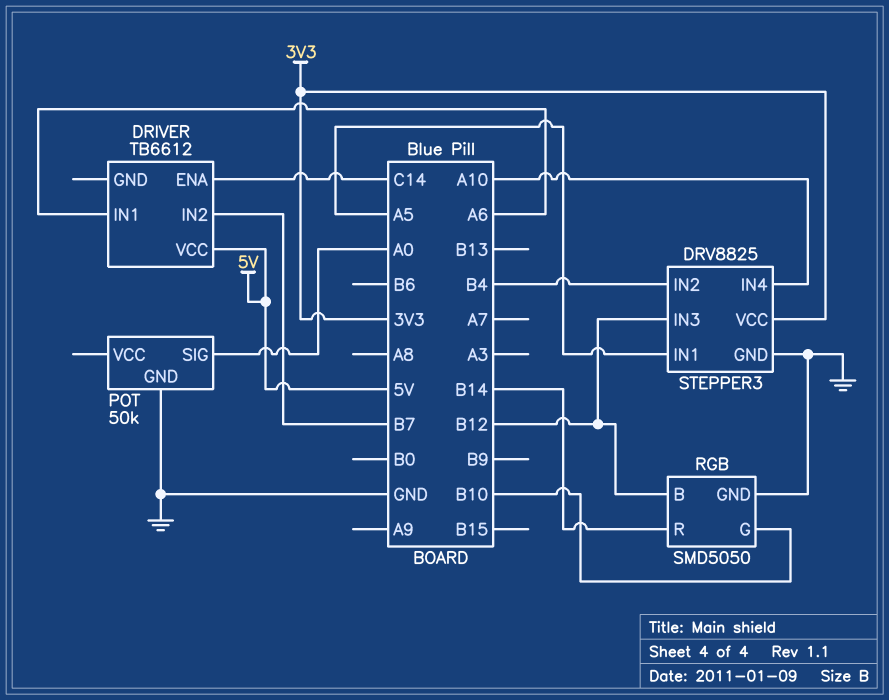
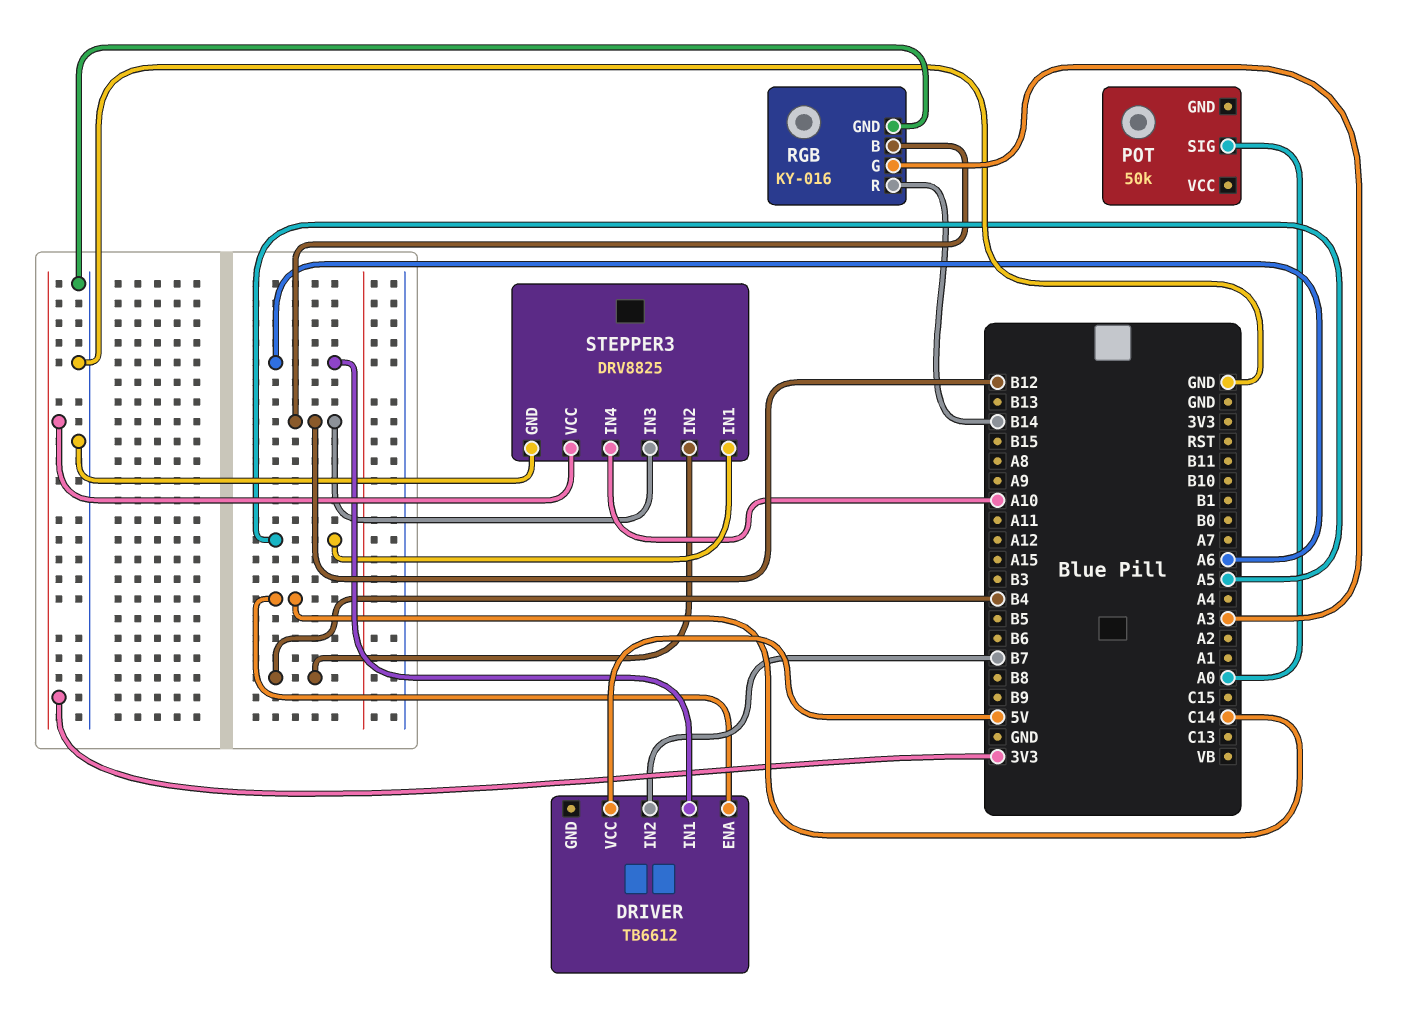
POT pin GND: GND -> none
RGB: SMD5050 -> KY-016
RGB pin G: B10 -> A3

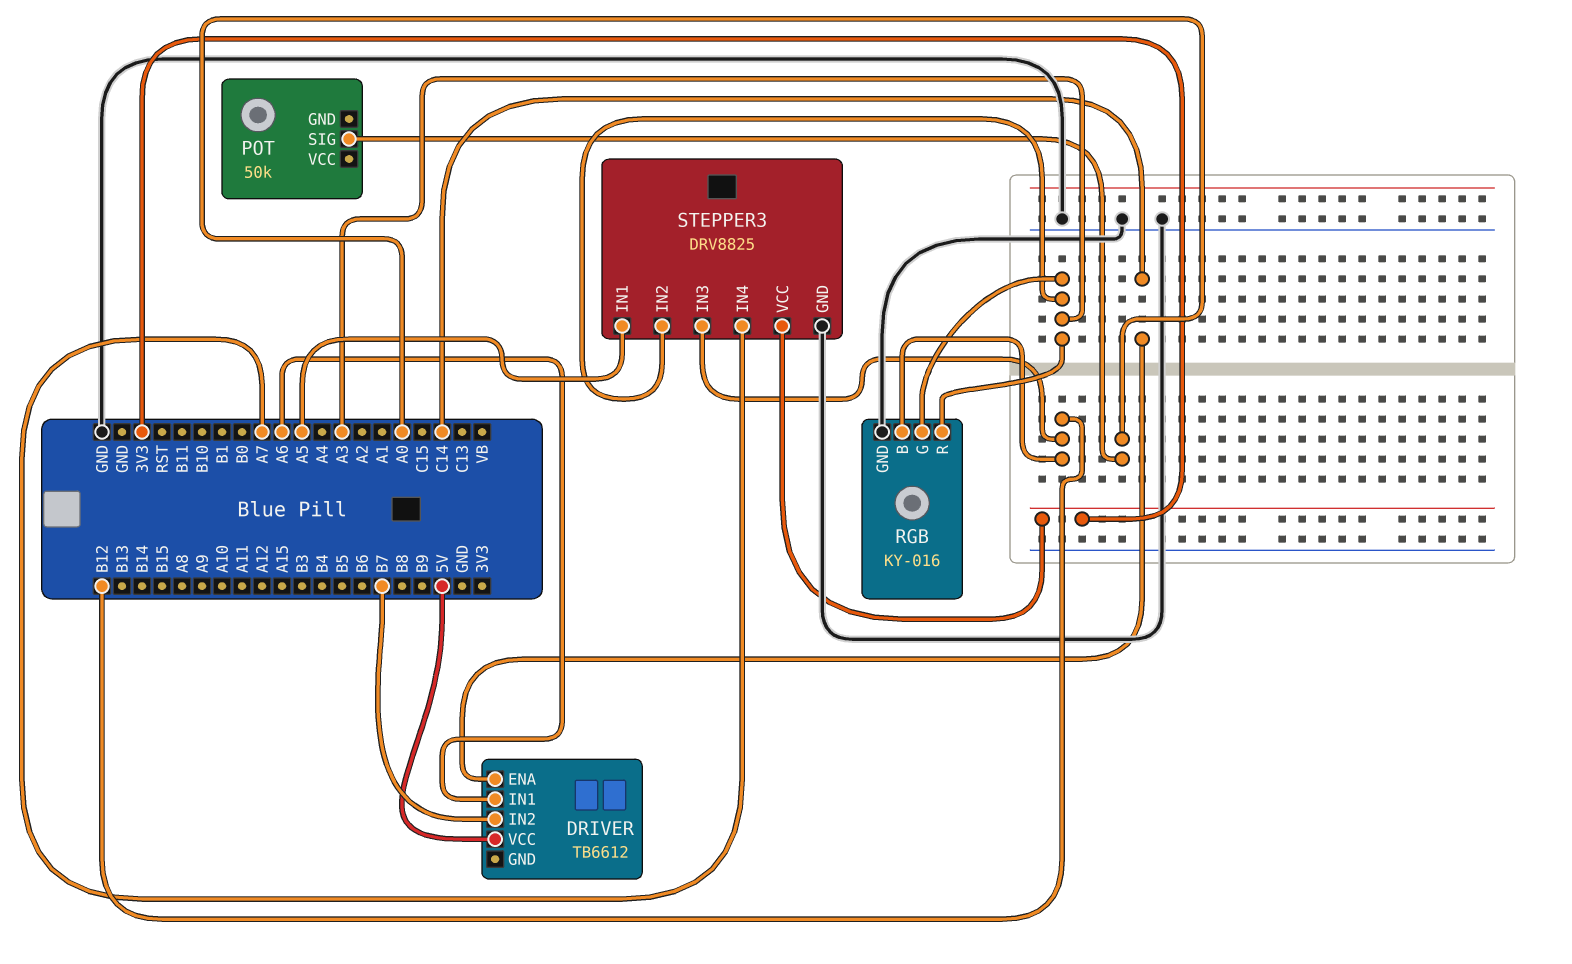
RGB pin R: B14 -> A3
STEPPER3 pin IN2: B4 -> A3
STEPPER3 pin IN4: A10 -> A7

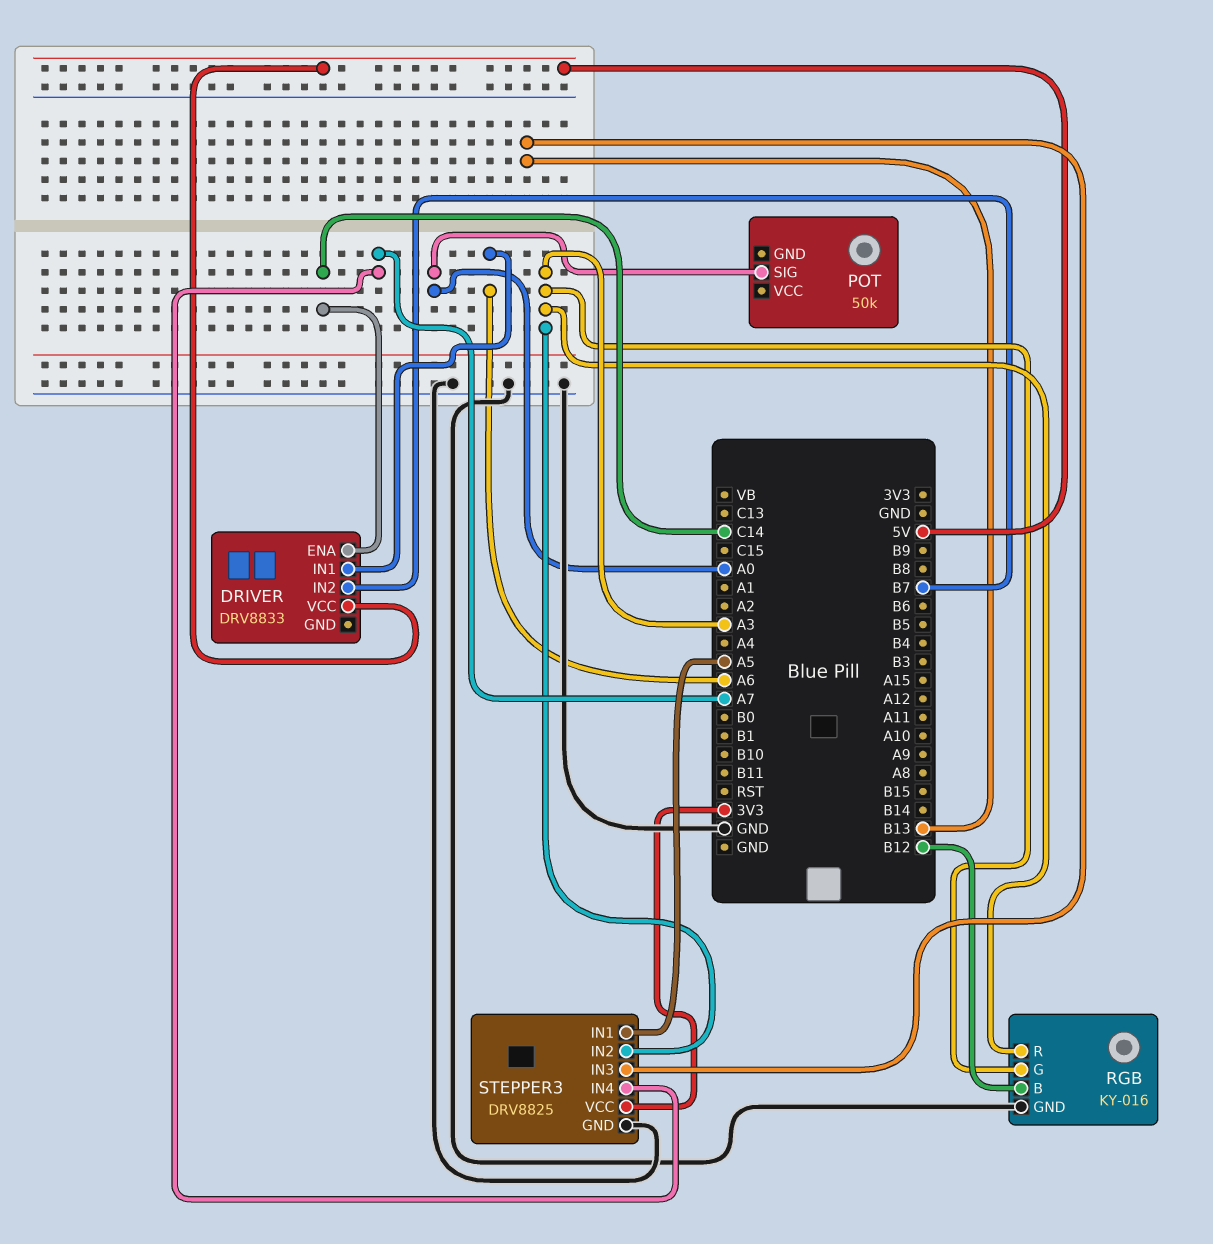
DRIVER: TB6612 -> DRV8833
STEPPER3 pin IN3: B12 -> B13

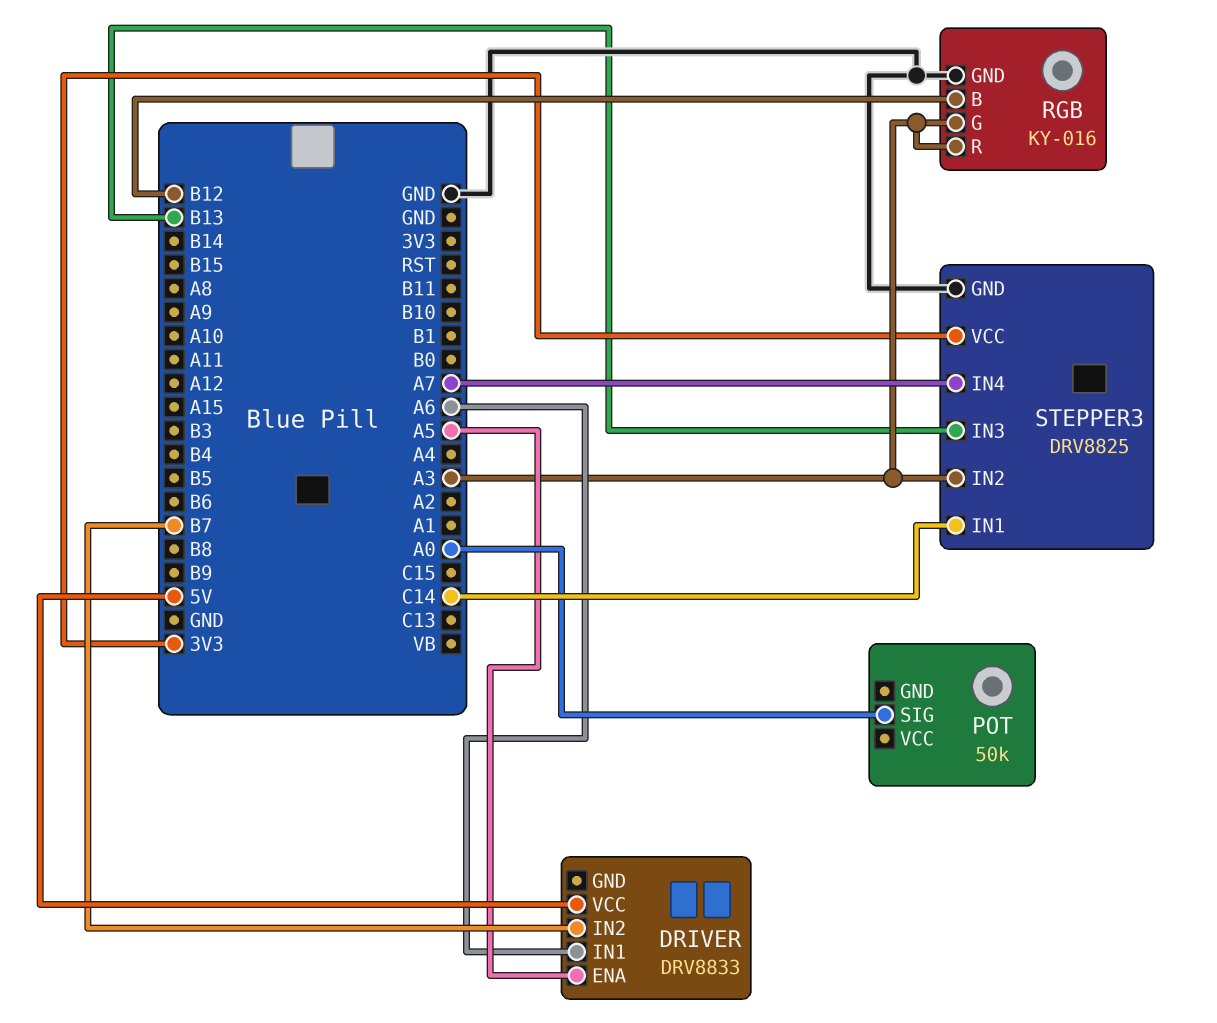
DRIVER pin ENA: C14 -> A5
STEPPER3 pin IN1: A5 -> C14

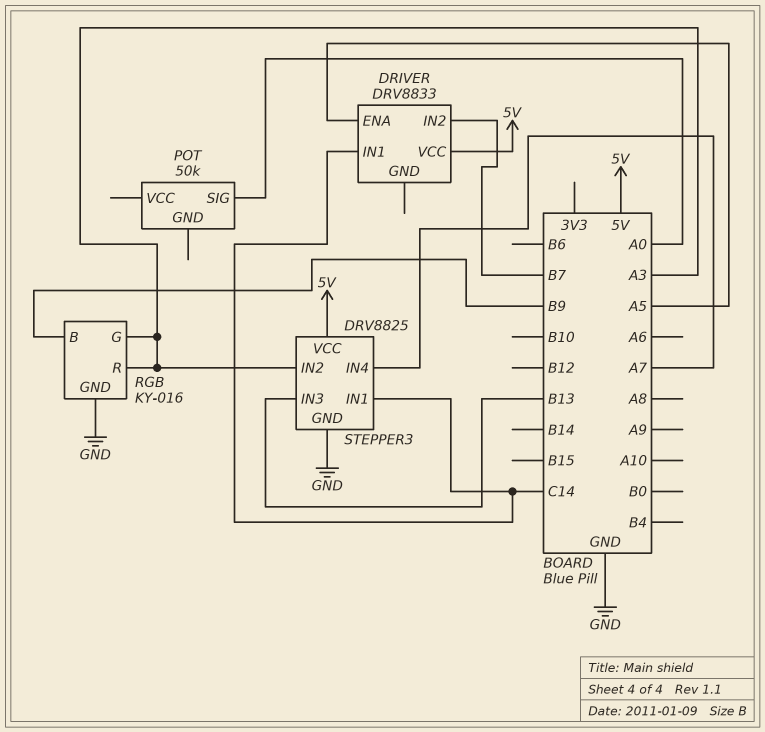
DRIVER pin IN1: A6 -> C14
RGB pin B: B12 -> B9
STEPPER3 pin VCC: 3V3 -> 5V

